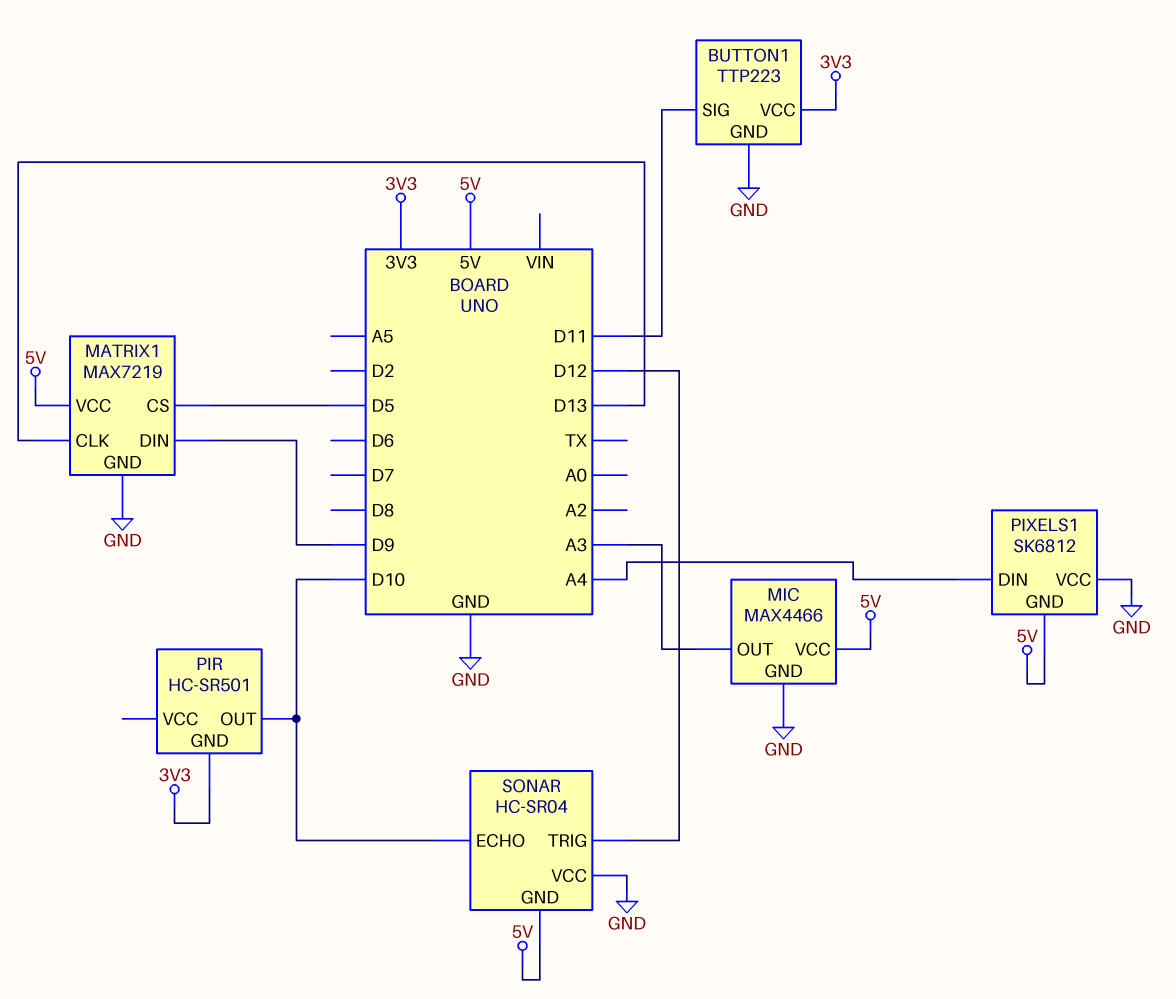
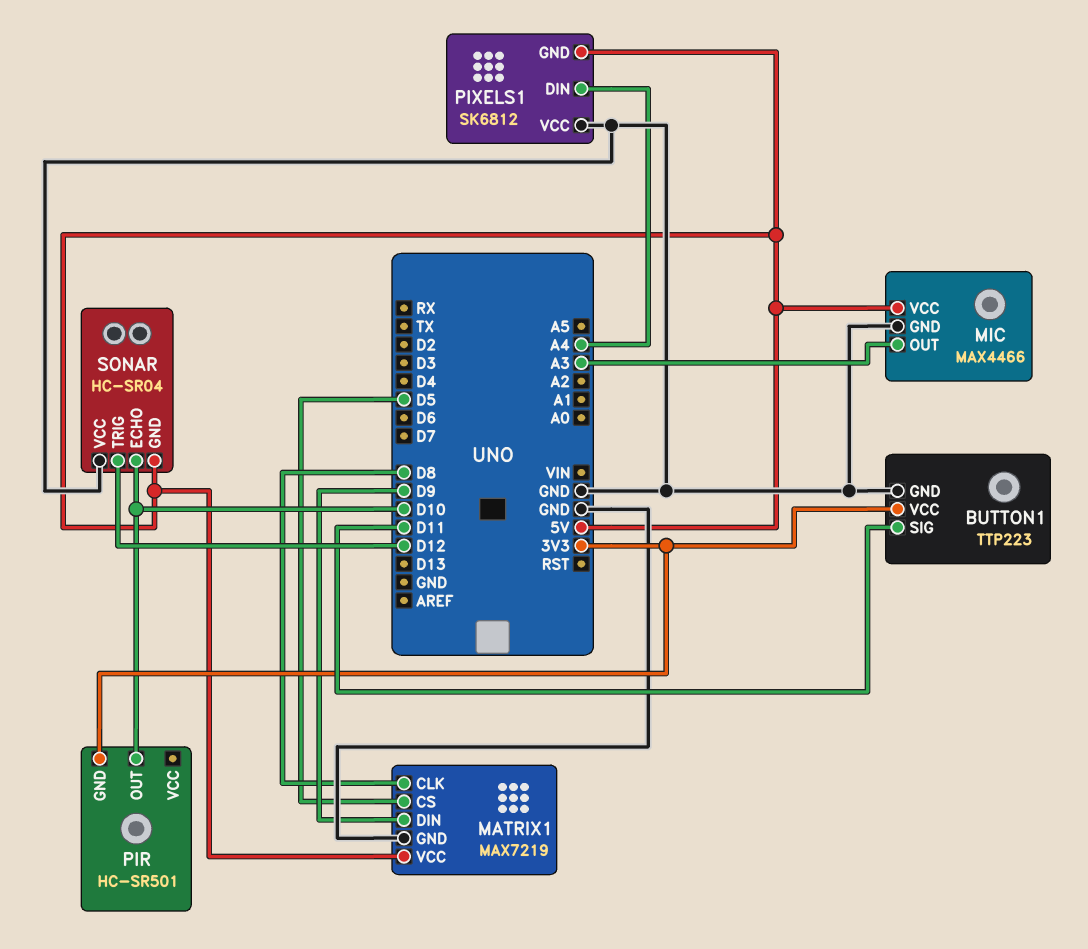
MATRIX1 pin CLK: D13 -> D8

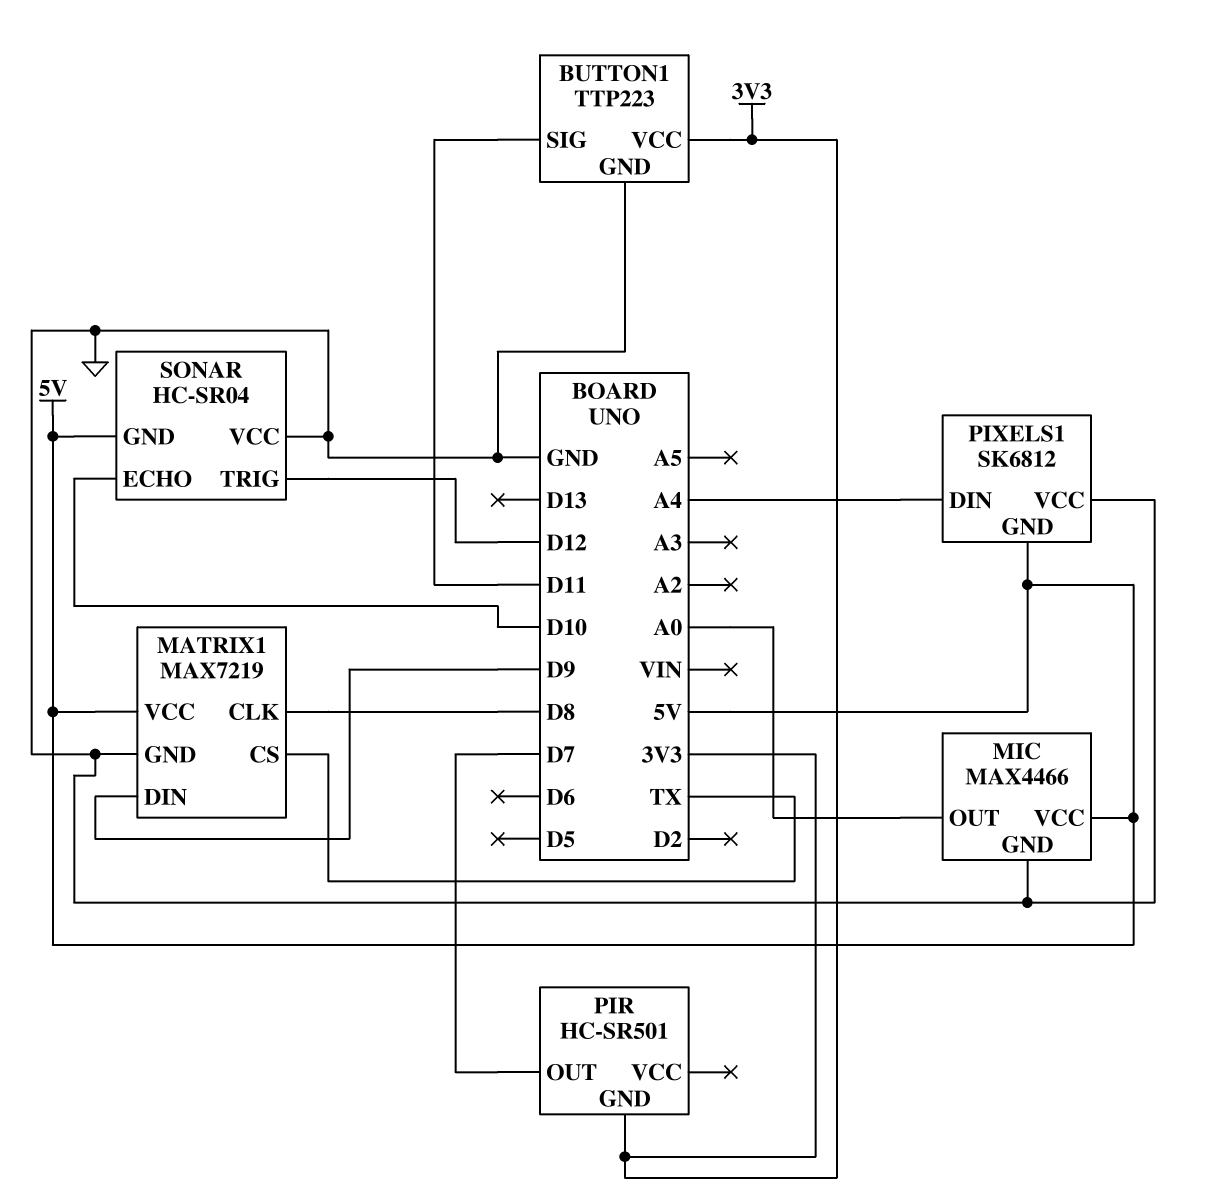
MATRIX1 pin CS: D5 -> TX
MIC pin OUT: A3 -> A0
PIR pin OUT: D10 -> D7

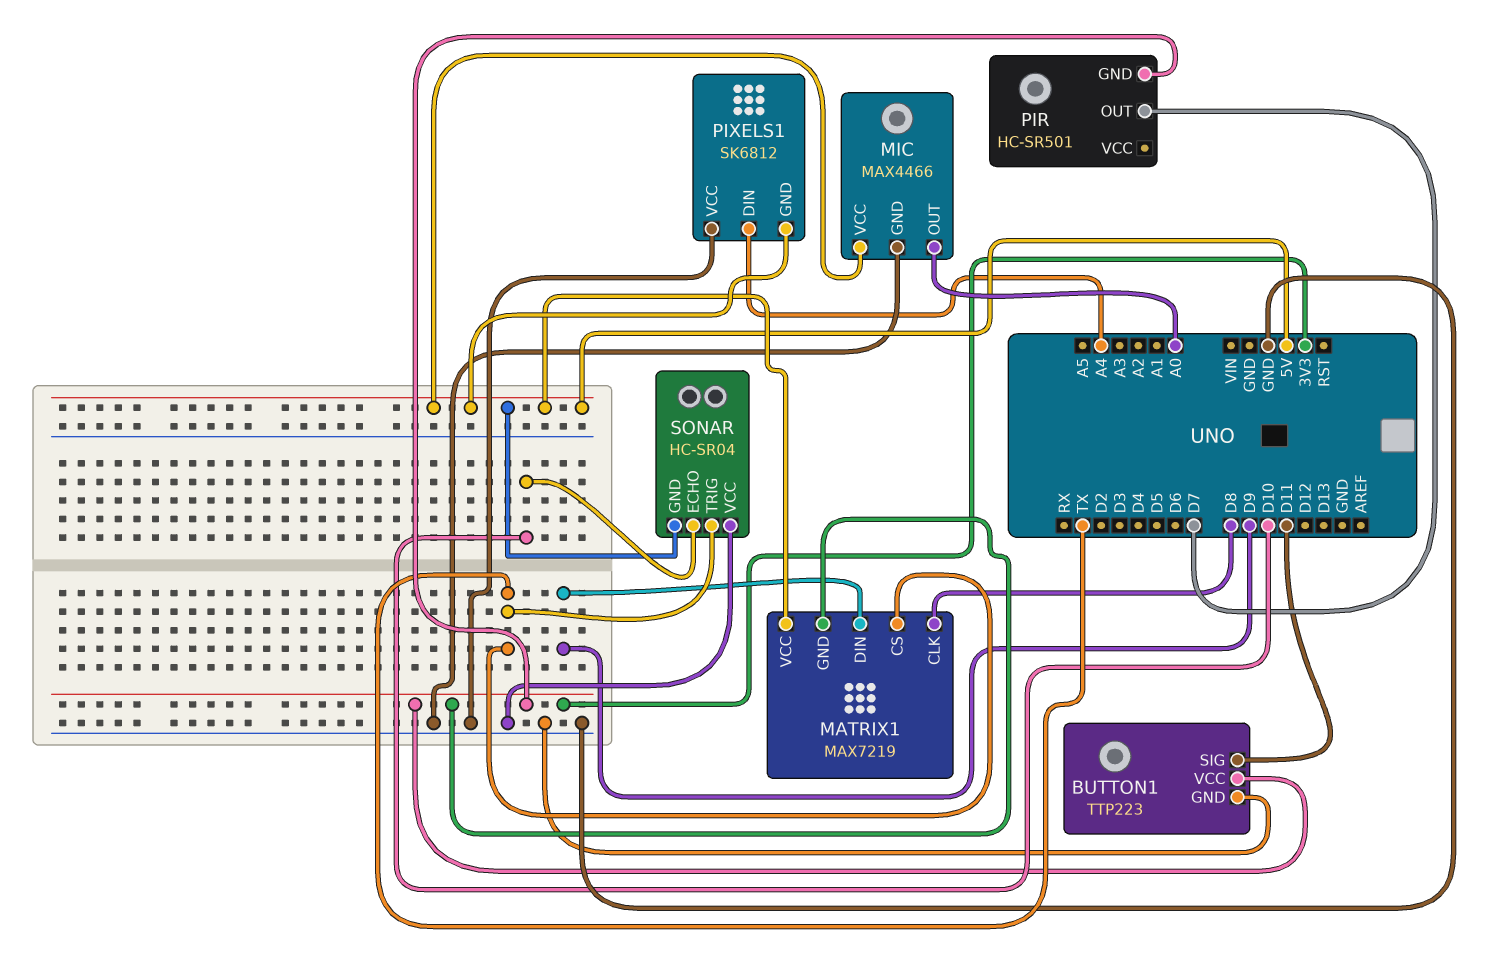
MATRIX1 pin GND: GND -> 3V3
SONAR pin TRIG: D12 -> TX

